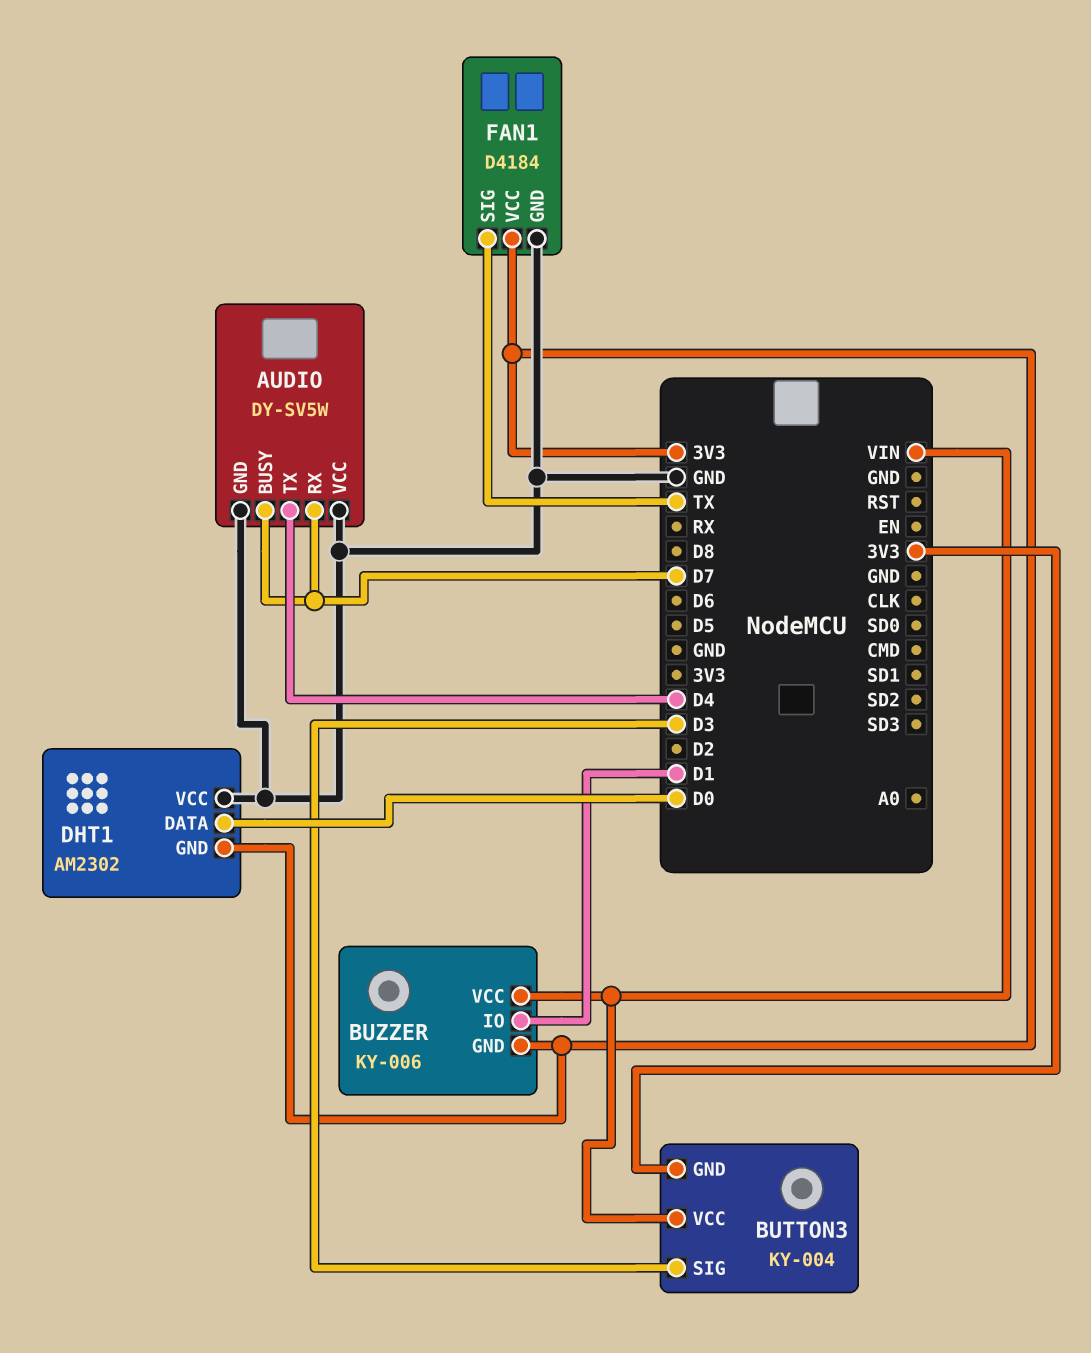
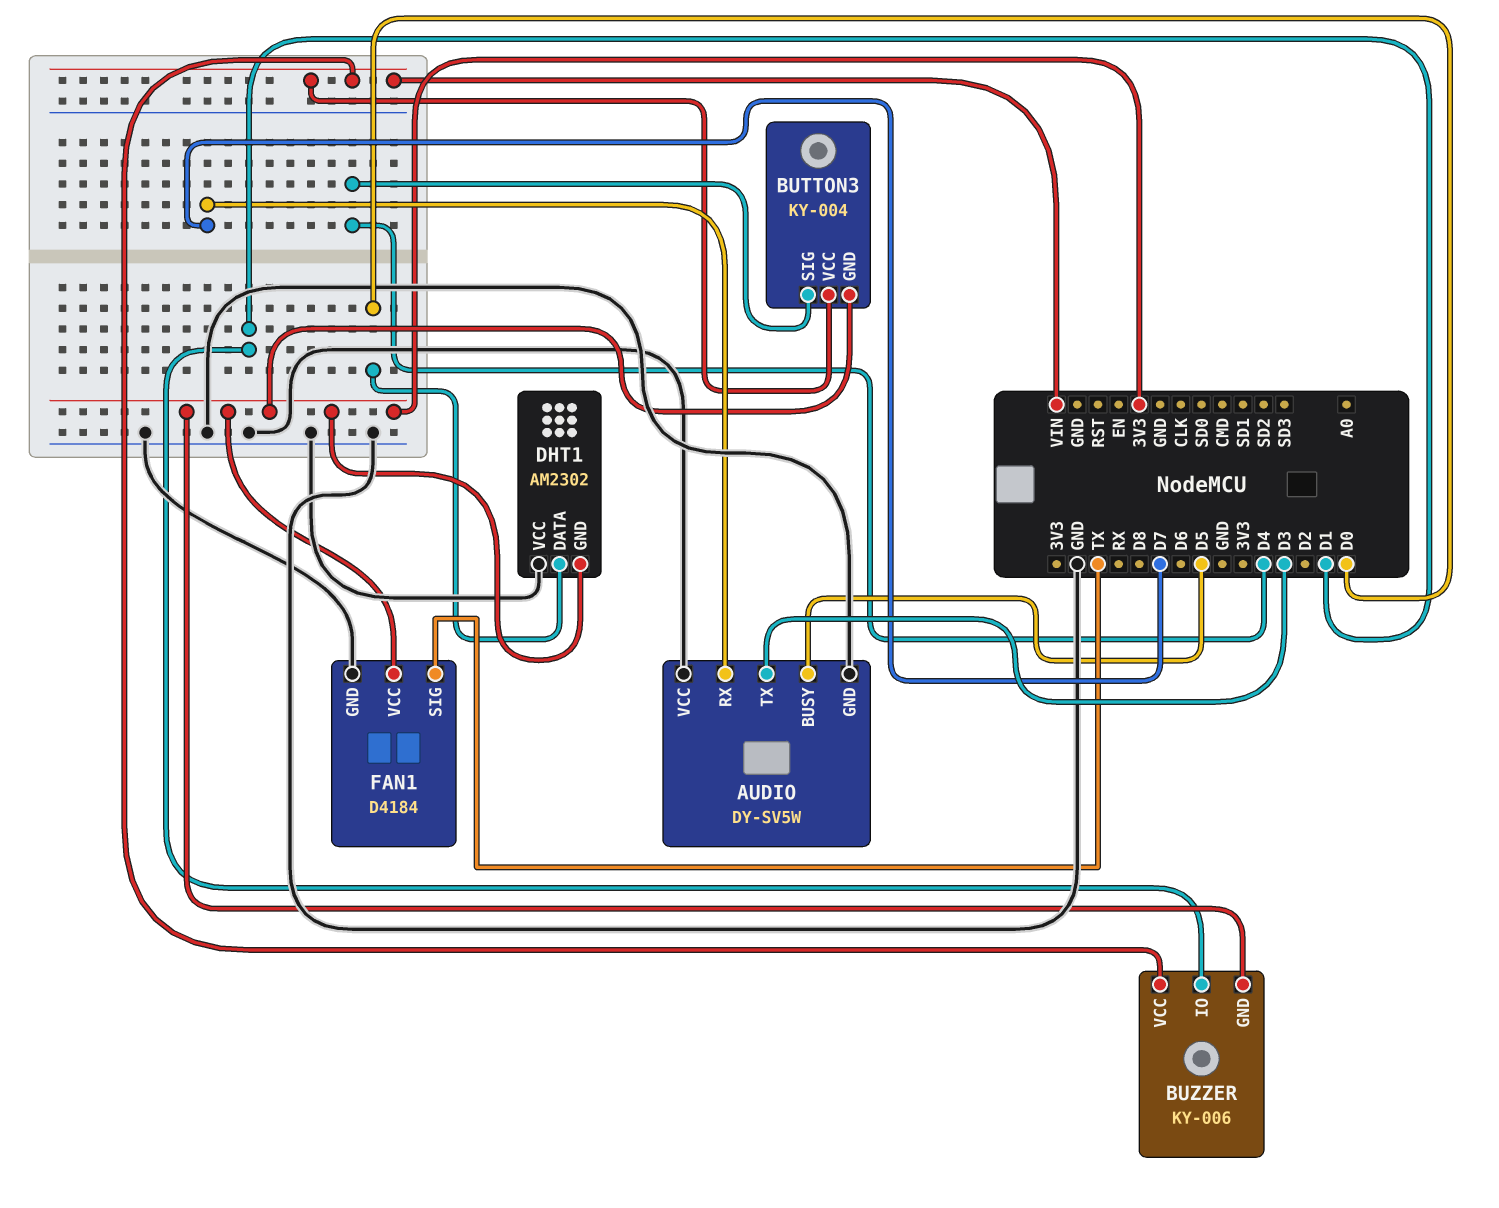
AUDIO pin BUSY: D7 -> D5
AUDIO pin TX: D4 -> D3
BUTTON3 pin SIG: D3 -> D4

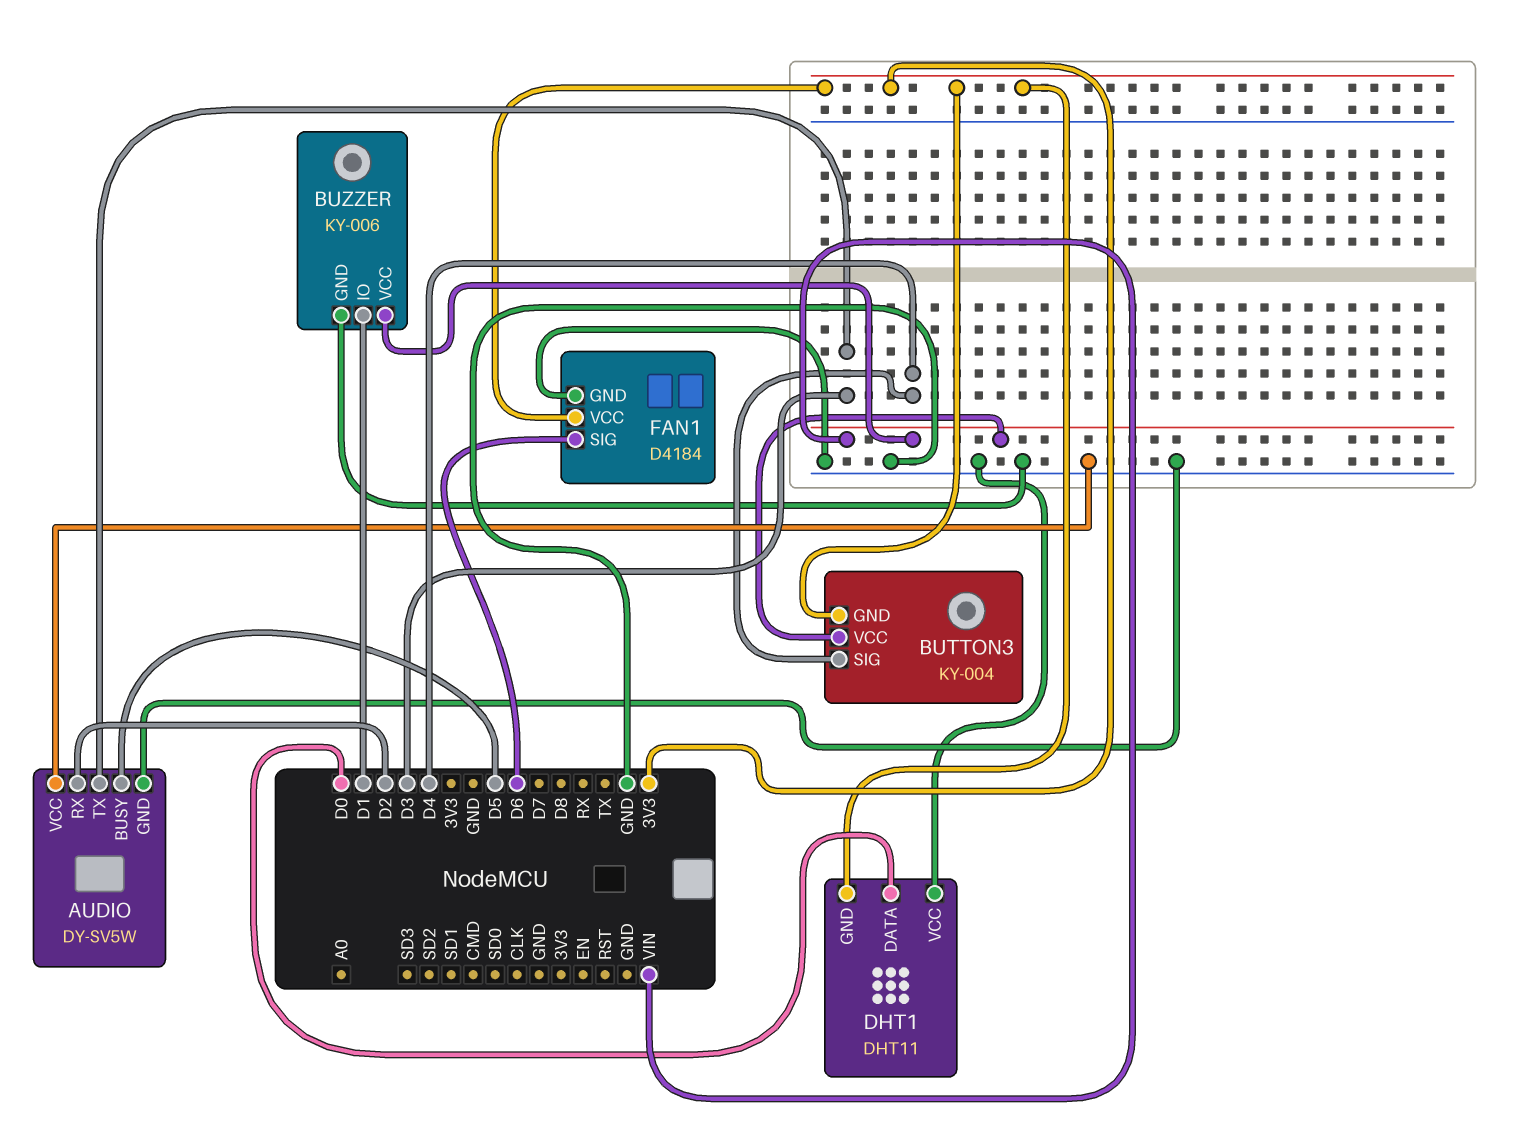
AUDIO pin RX: D7 -> D2
BUZZER pin GND: 3V3 -> GND
DHT1: AM2302 -> DHT11
FAN1 pin SIG: TX -> D6

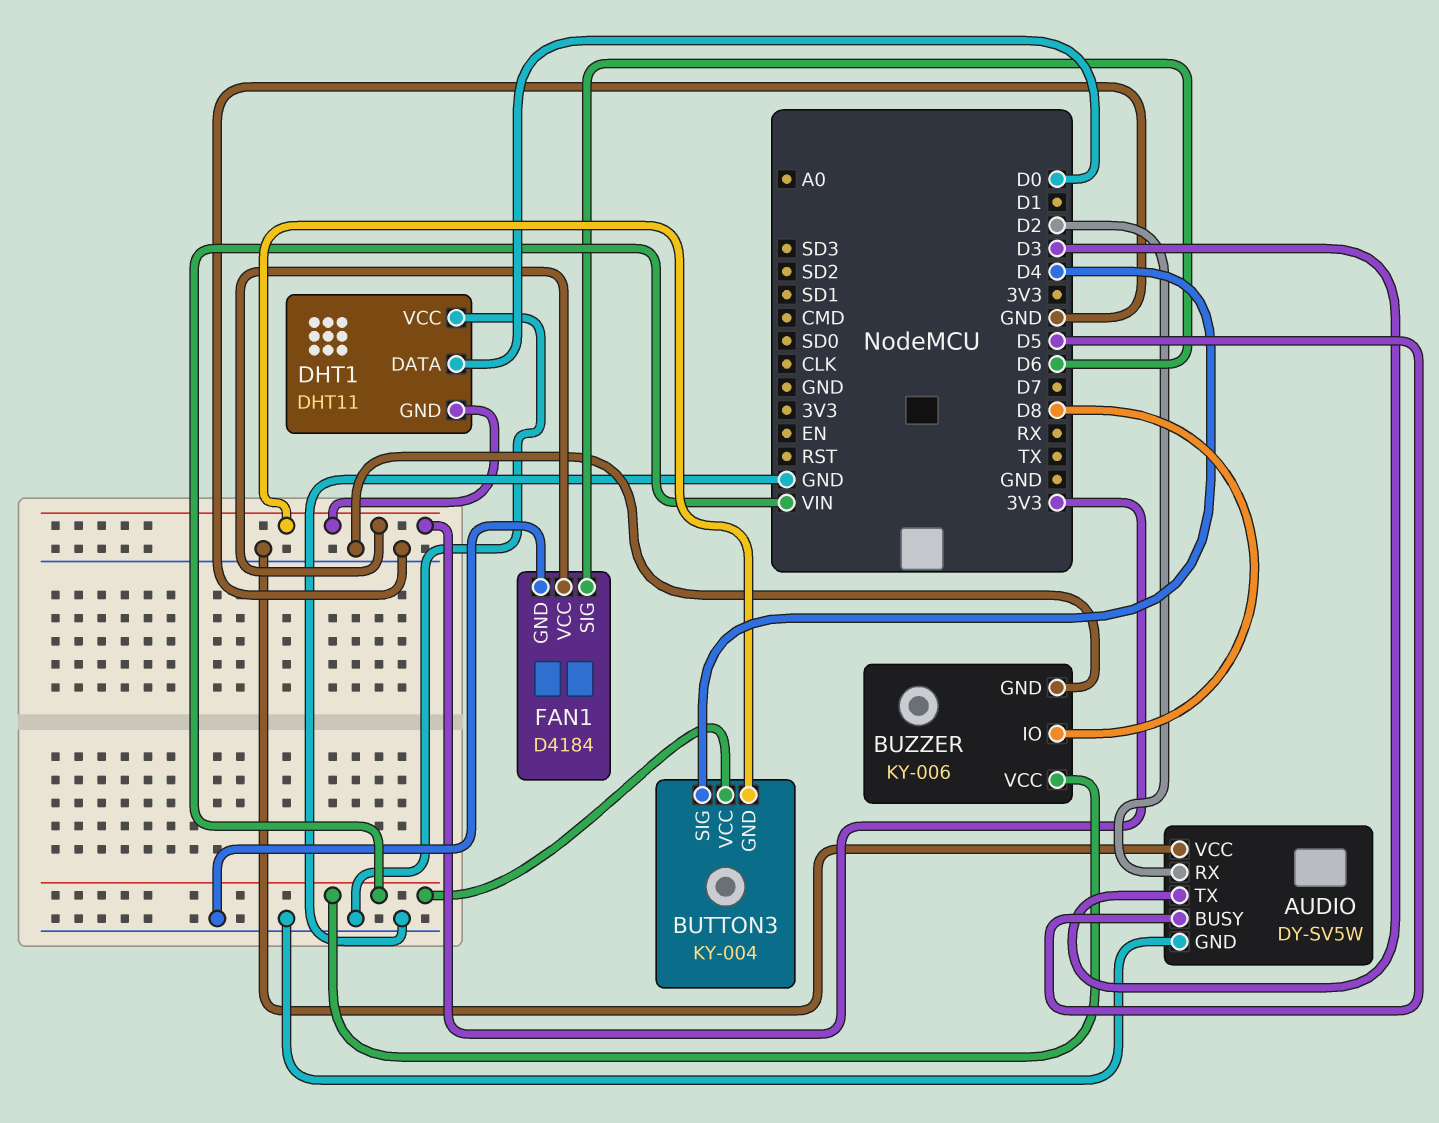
BUZZER pin IO: D1 -> D8

